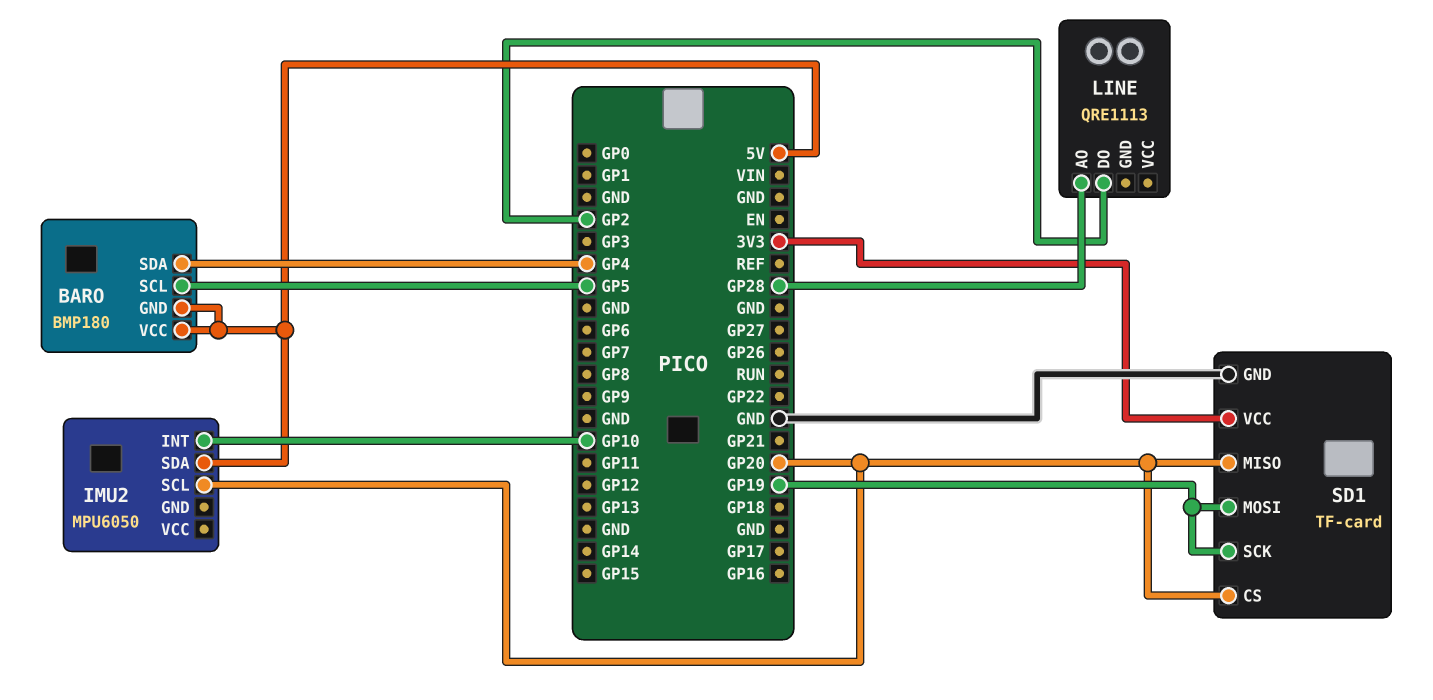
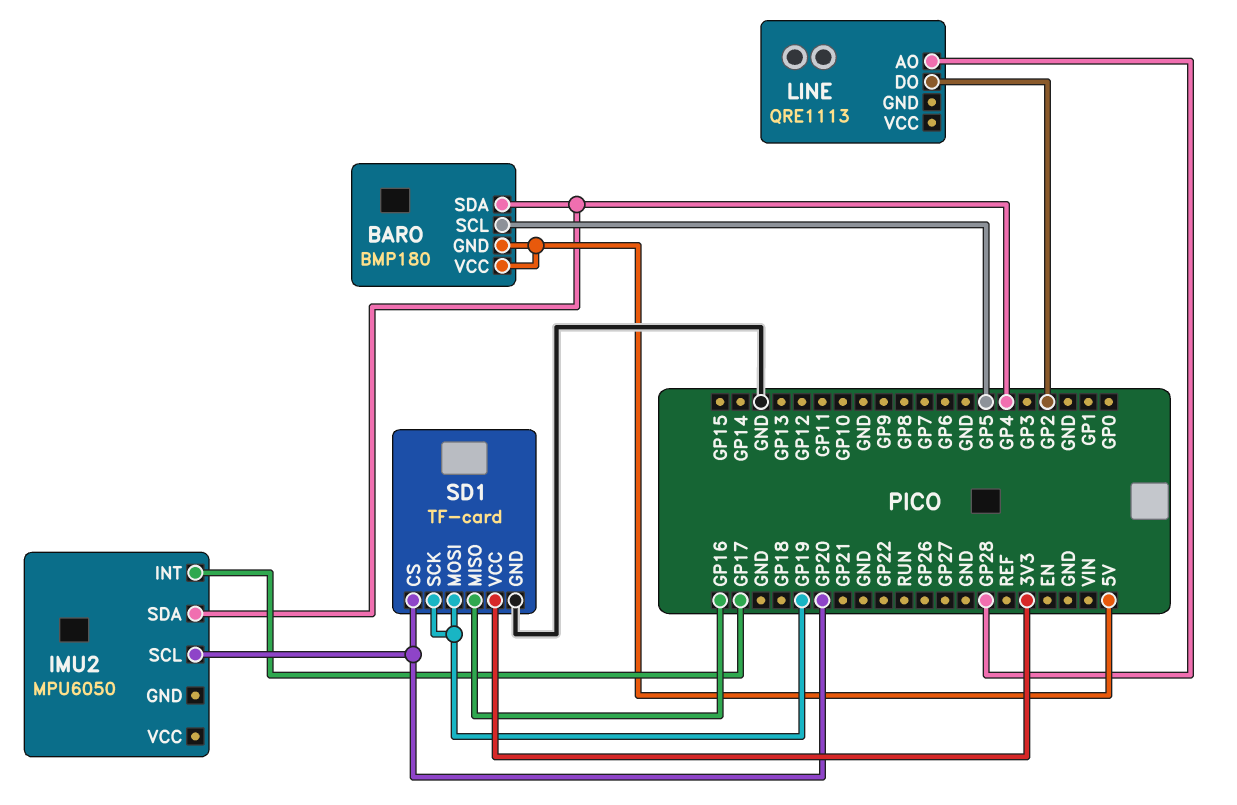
IMU2 pin INT: GP10 -> GP17
IMU2 pin SDA: 5V -> GP4
SD1 pin MISO: GP20 -> GP16

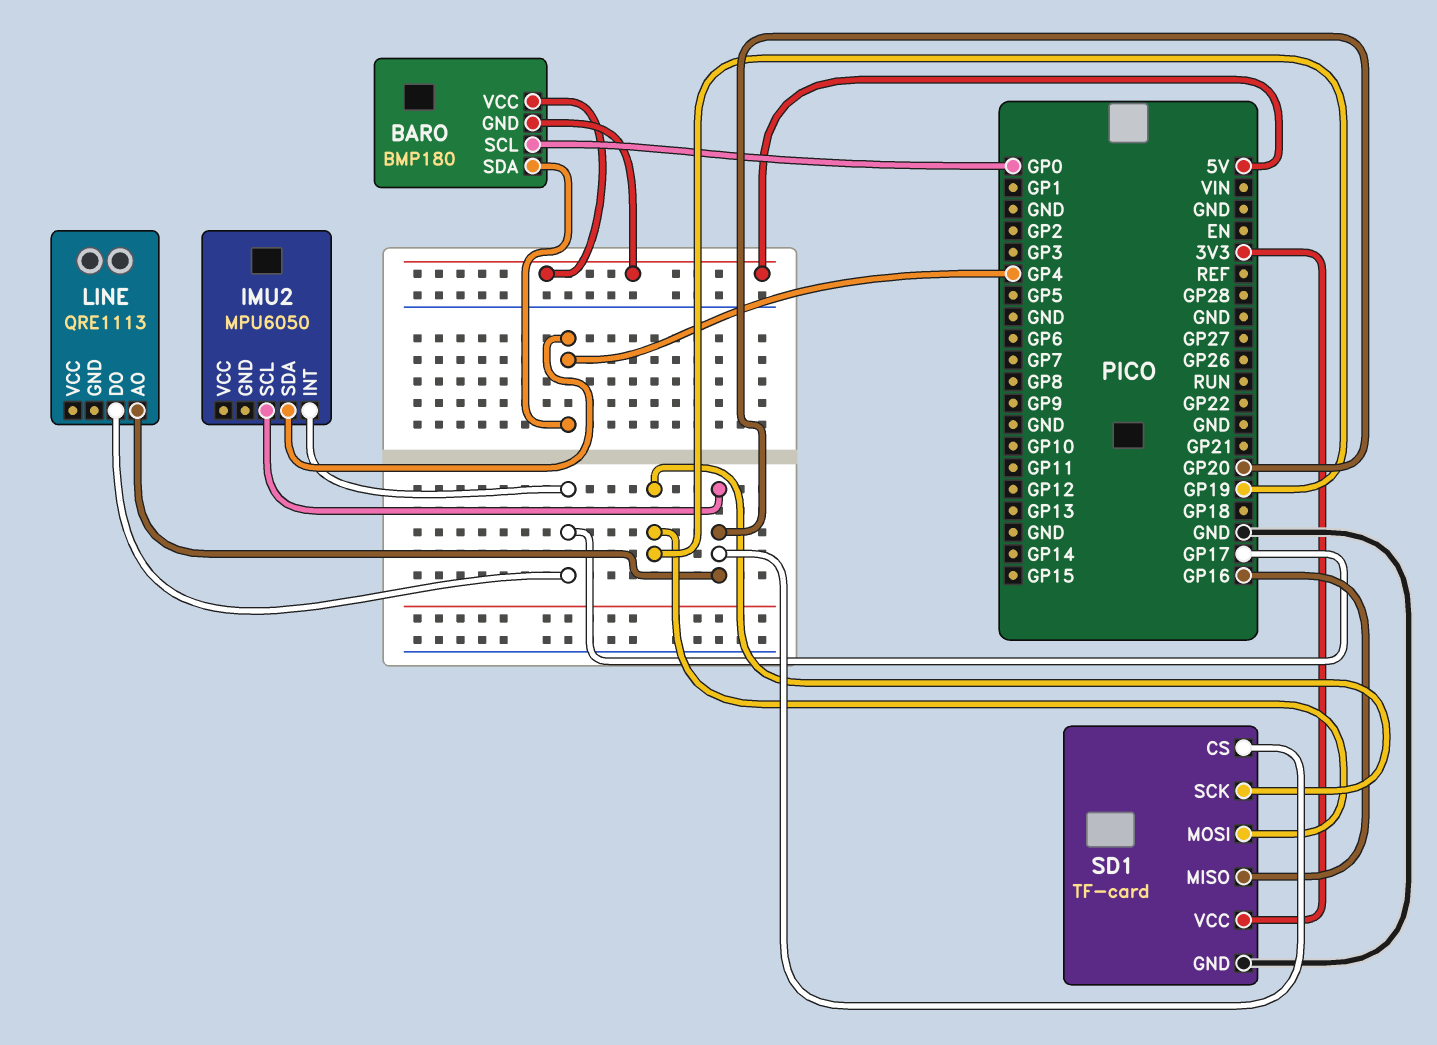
BARO pin SCL: GP5 -> GP0
LINE pin AO: GP28 -> GP20
LINE pin DO: GP2 -> GP17

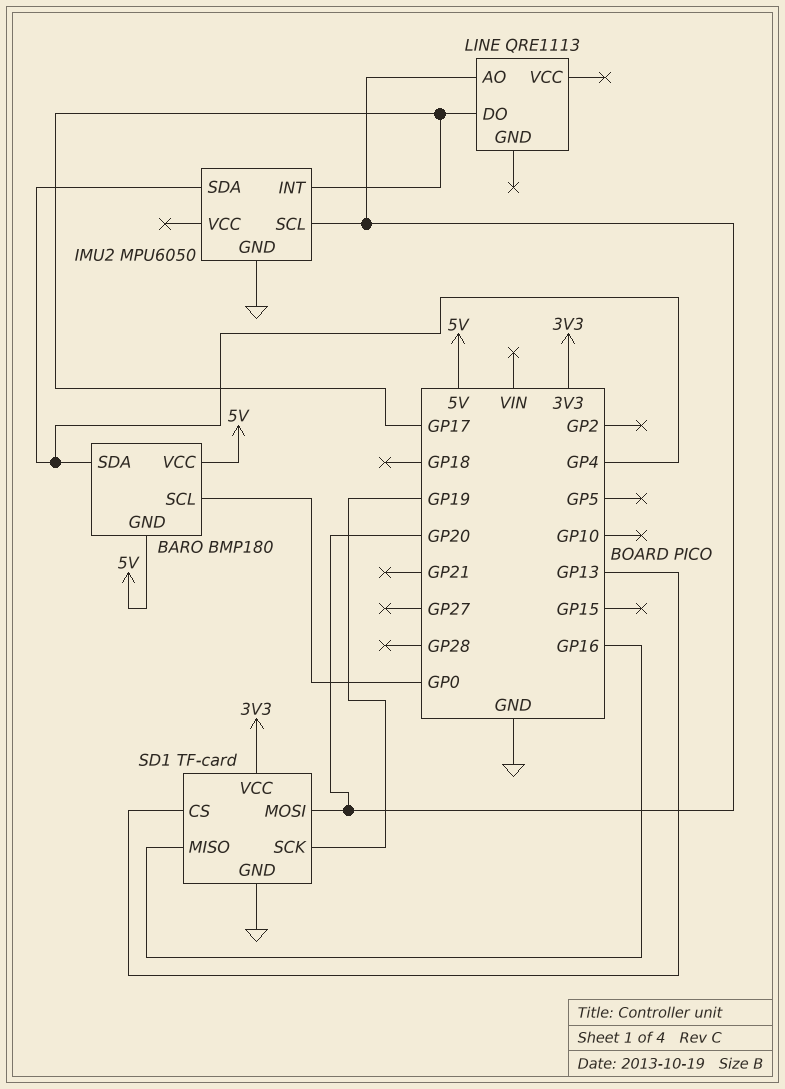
IMU2 pin GND: none -> GND
SD1 pin CS: GP20 -> GP13
SD1 pin MOSI: GP19 -> GP20

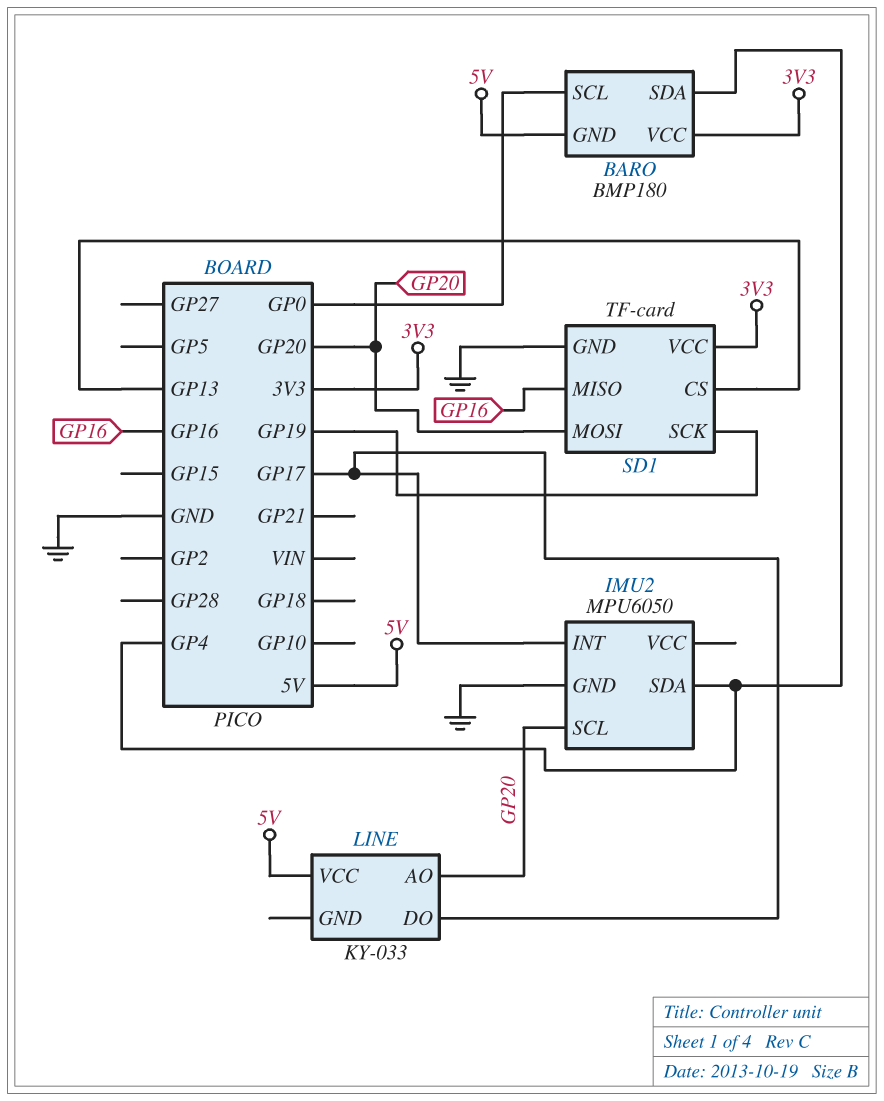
BARO pin VCC: 5V -> 3V3
LINE: QRE1113 -> KY-033
LINE pin VCC: none -> 5V

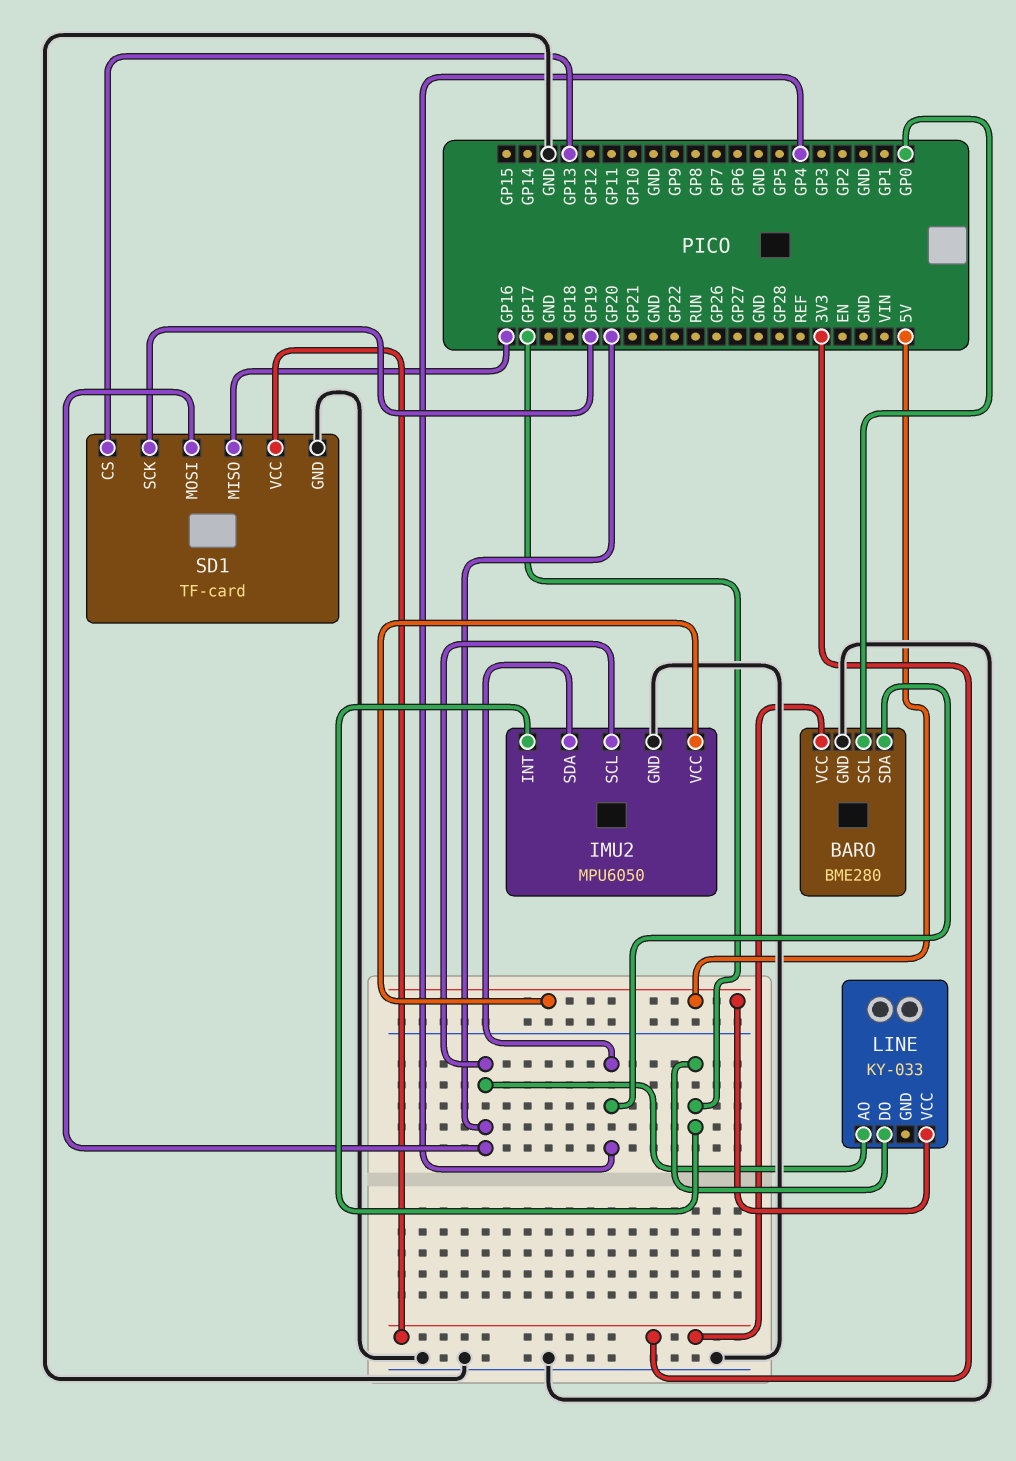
BARO: BMP180 -> BME280
BARO pin GND: 5V -> GND
IMU2 pin VCC: none -> 5V

